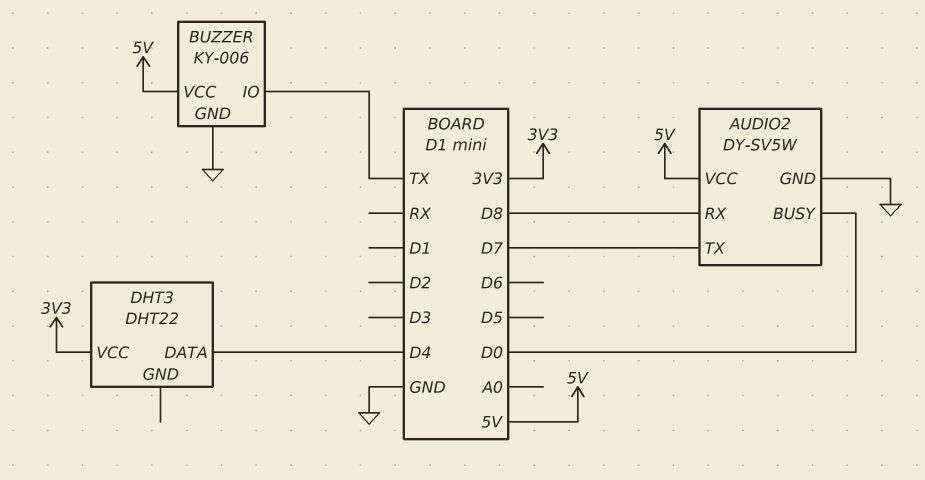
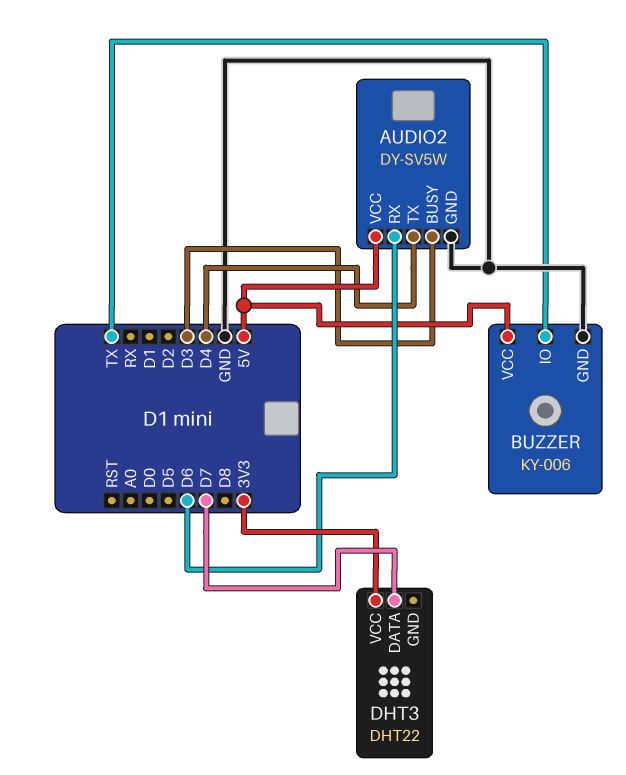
AUDIO2 pin BUSY: D0 -> D3
AUDIO2 pin RX: D8 -> D6
AUDIO2 pin TX: D7 -> D4
DHT3 pin DATA: D4 -> D7

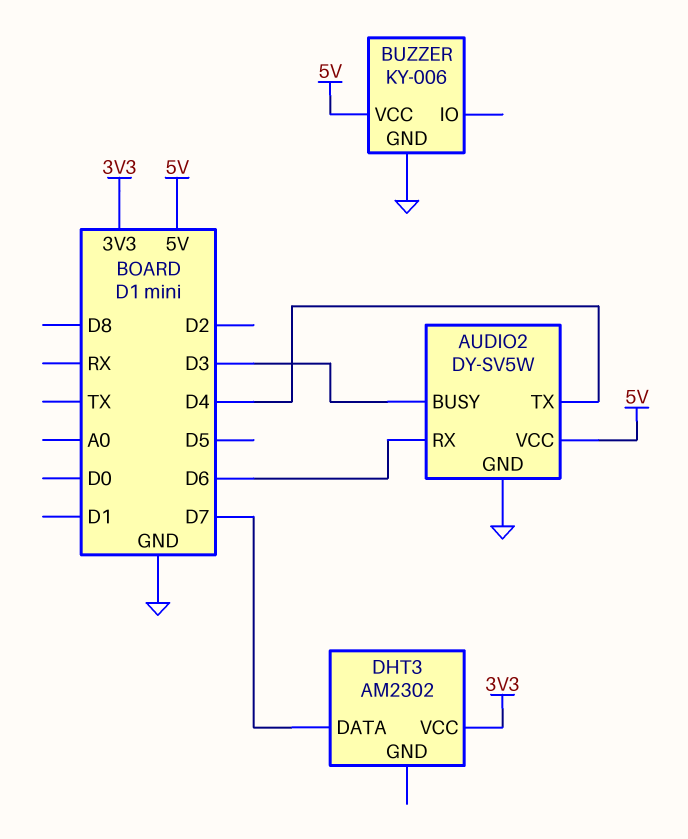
BUZZER pin IO: TX -> none
DHT3: DHT22 -> AM2302

